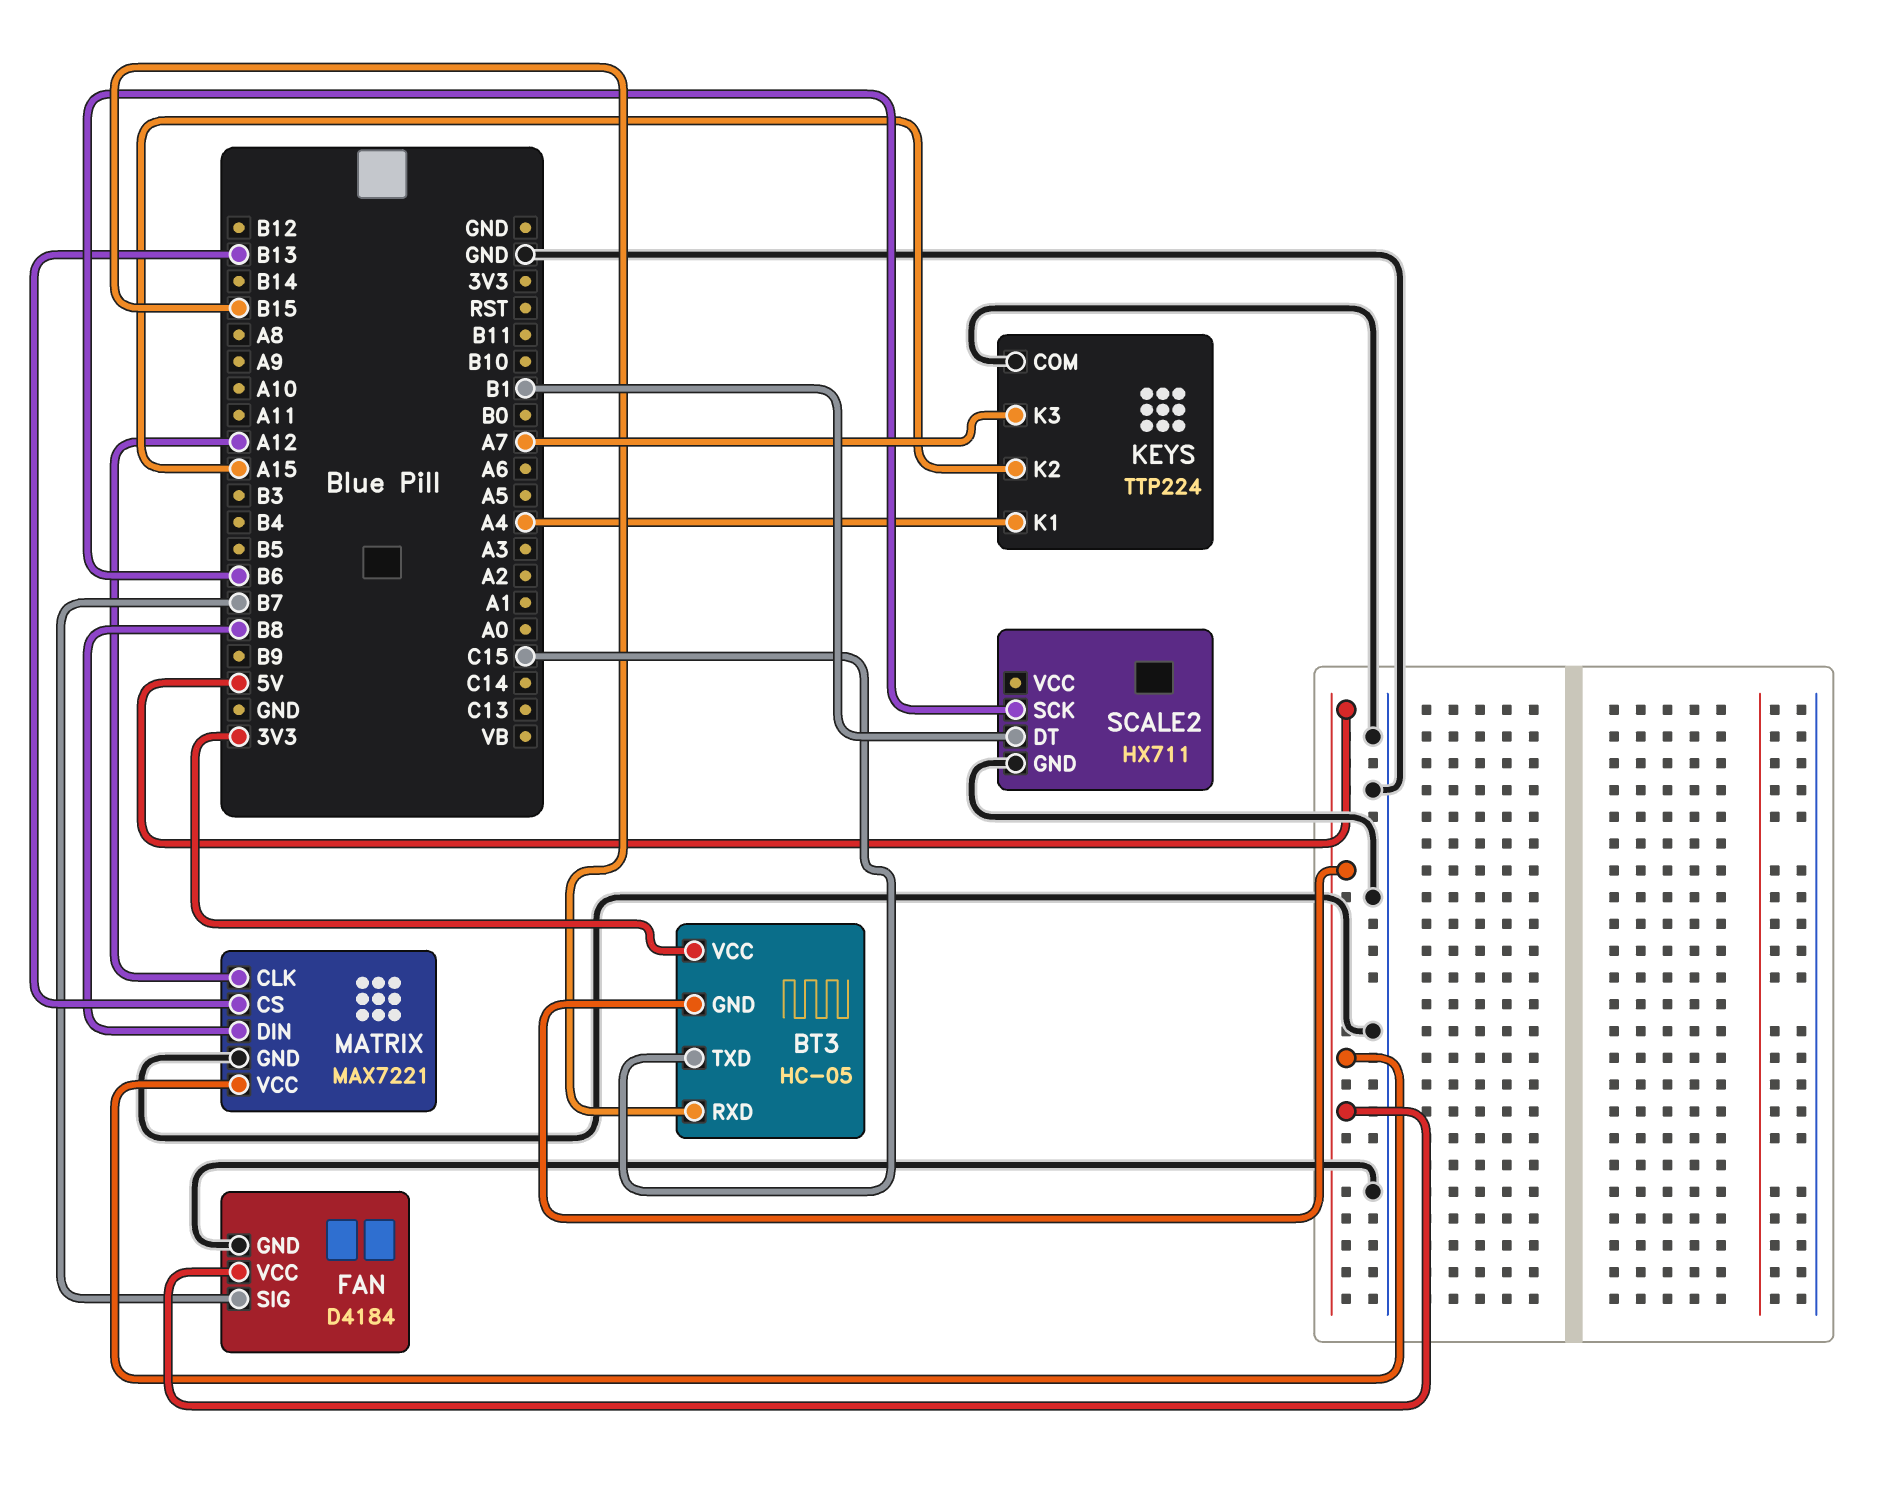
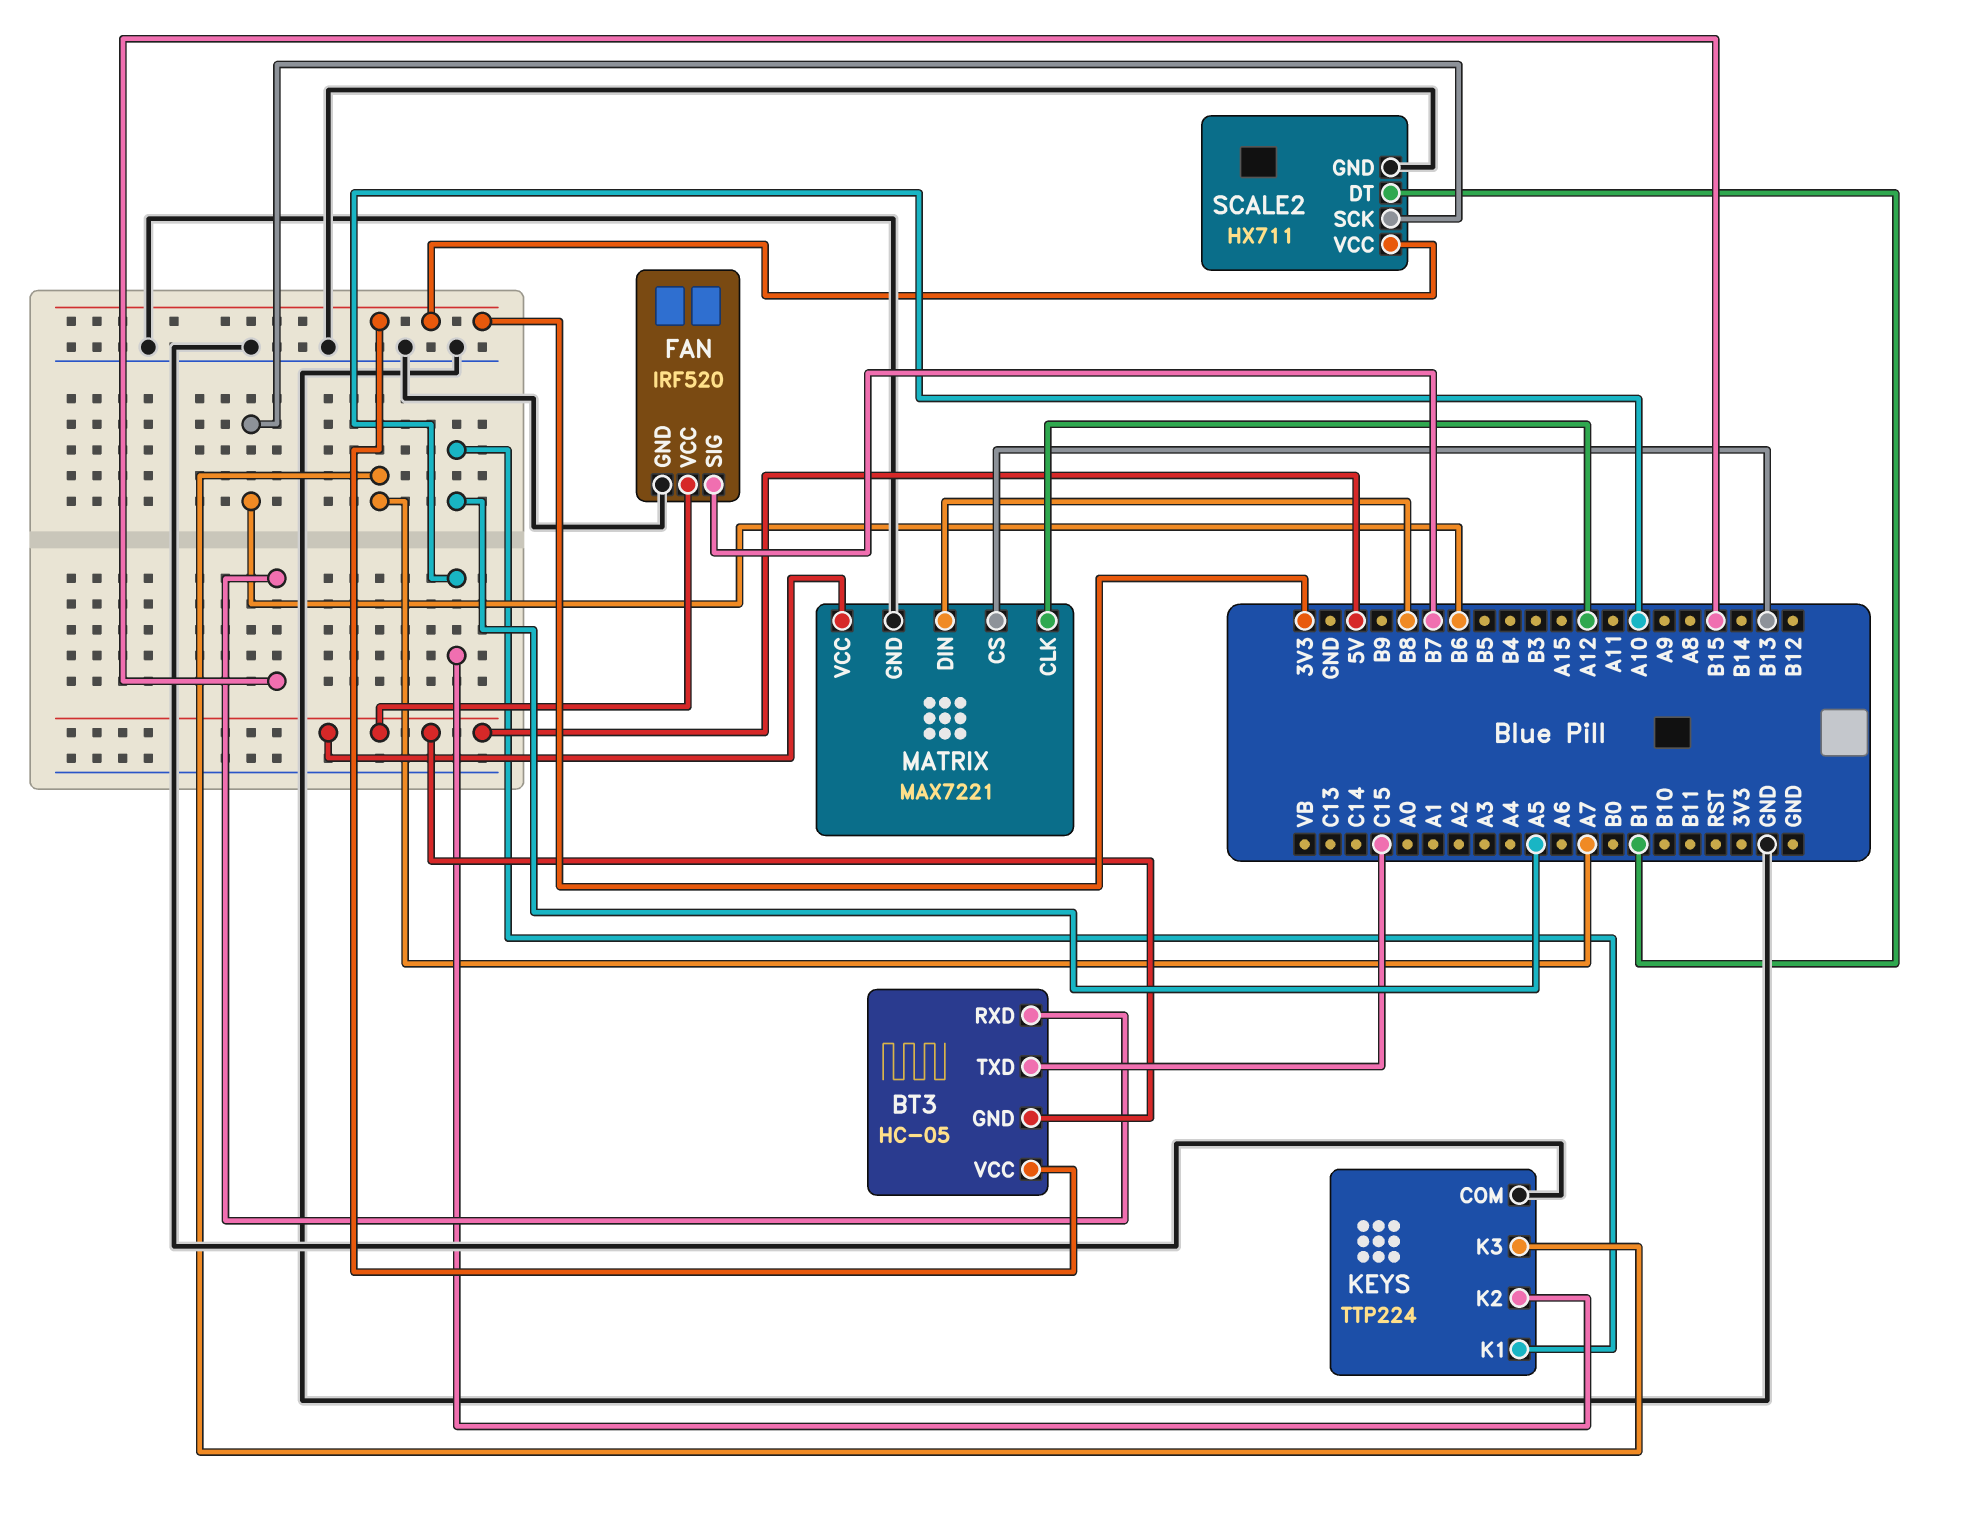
FAN: D4184 -> IRF520
KEYS pin K1: A4 -> A5
KEYS pin K2: A15 -> A10
SCALE2 pin VCC: none -> 3V3

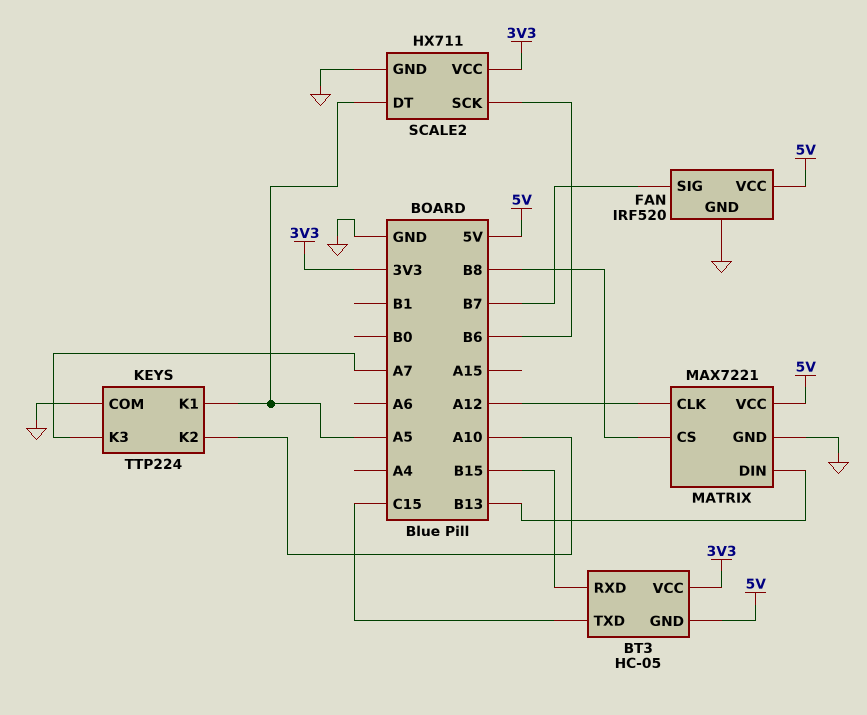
MATRIX pin CS: B13 -> B8
MATRIX pin DIN: B8 -> B13
SCALE2 pin DT: B1 -> A5

